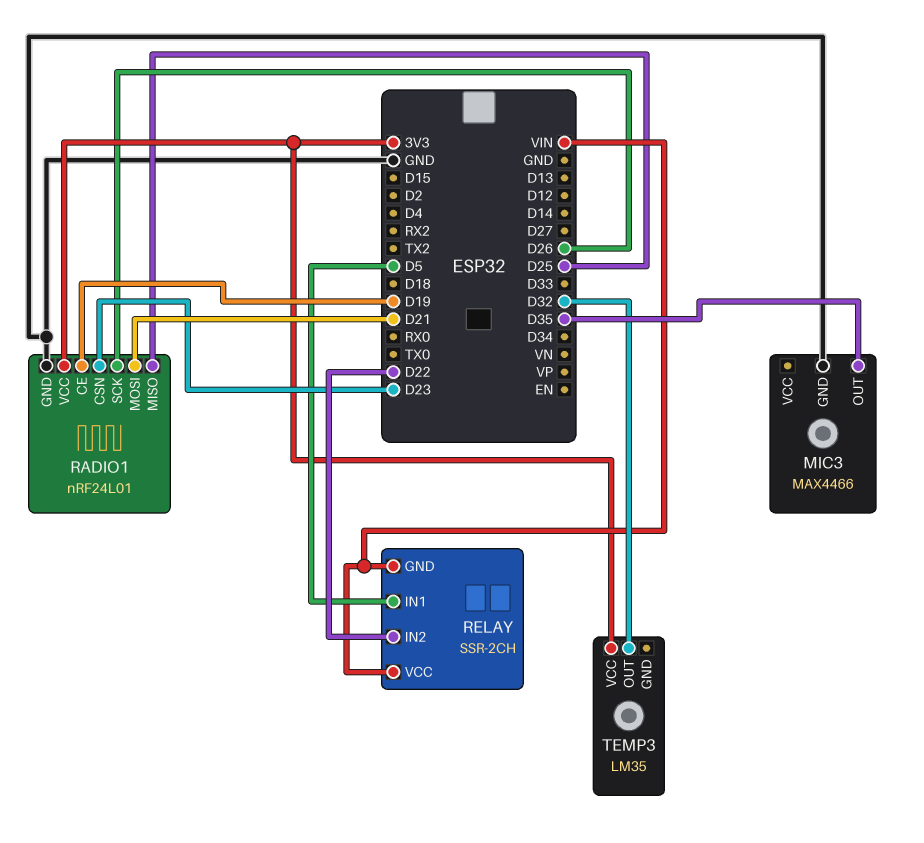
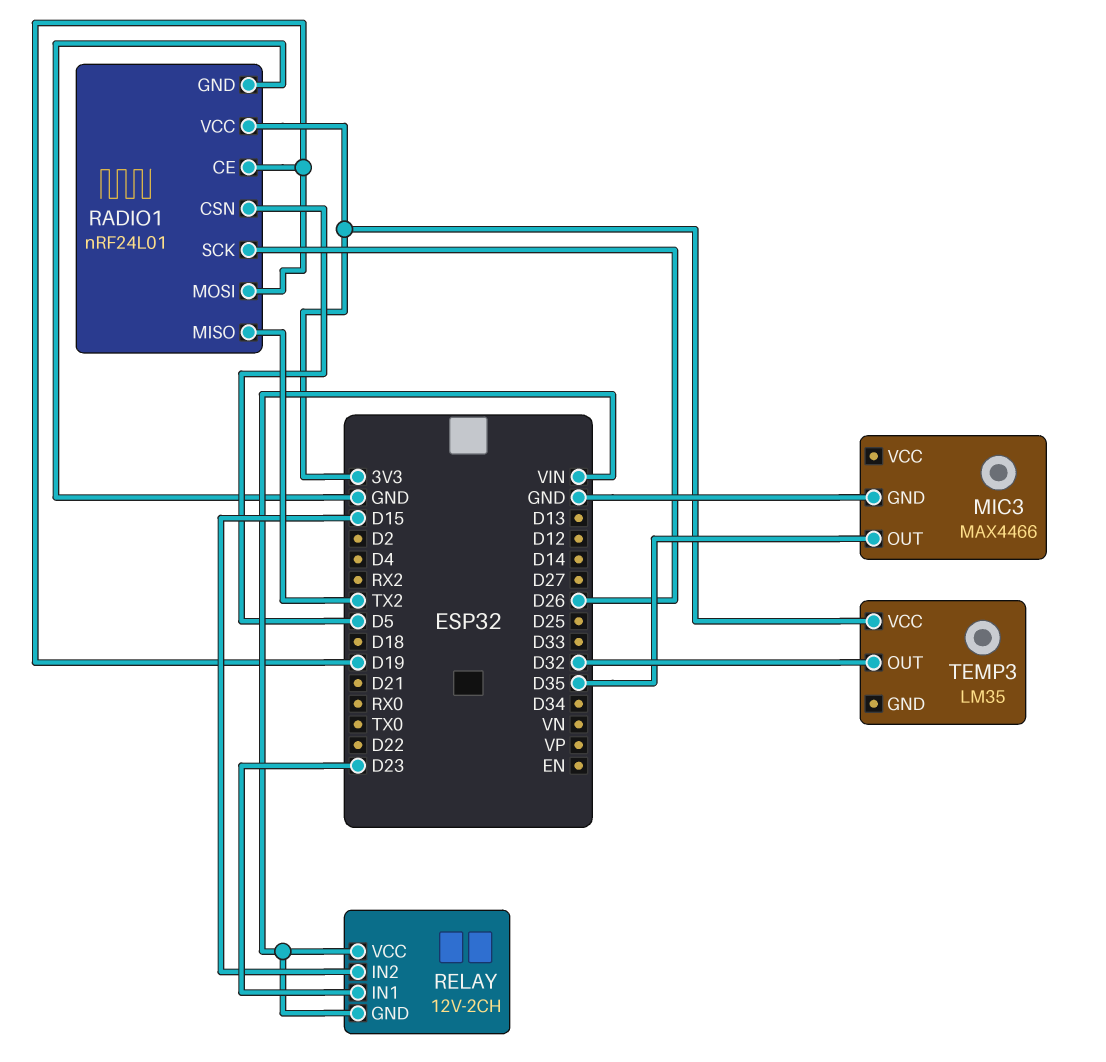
RADIO1 pin CSN: D23 -> D5
RADIO1 pin MISO: D25 -> TX2
RADIO1 pin MOSI: D21 -> D19
RELAY: SSR-2CH -> 12V-2CH
RELAY pin IN1: D5 -> D23
RELAY pin IN2: D22 -> D15

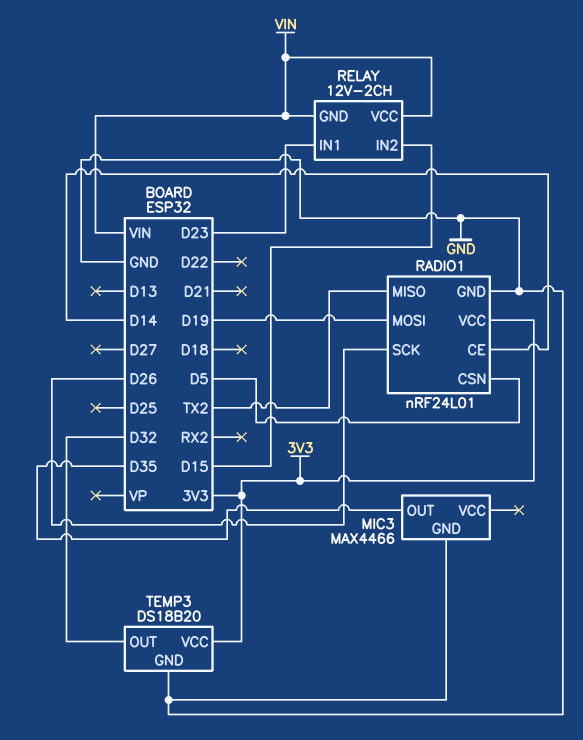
RADIO1 pin CE: D19 -> D14
TEMP3: LM35 -> DS18B20
TEMP3 pin GND: none -> GND

